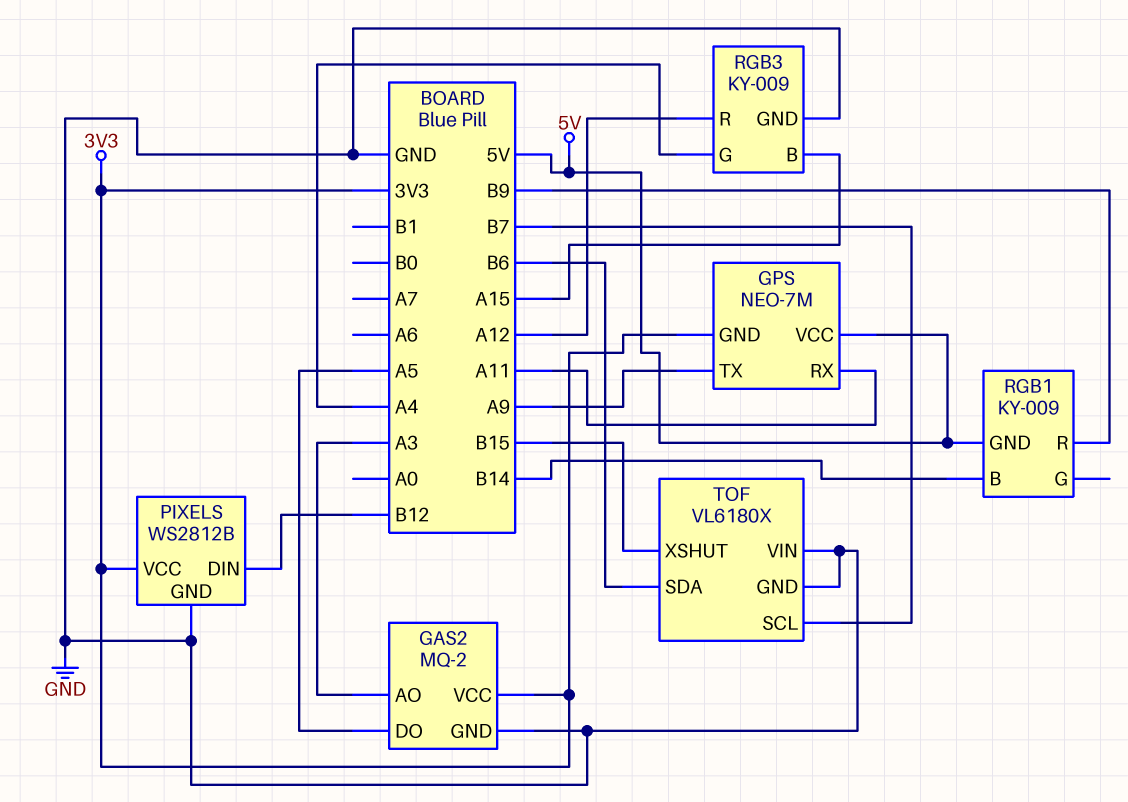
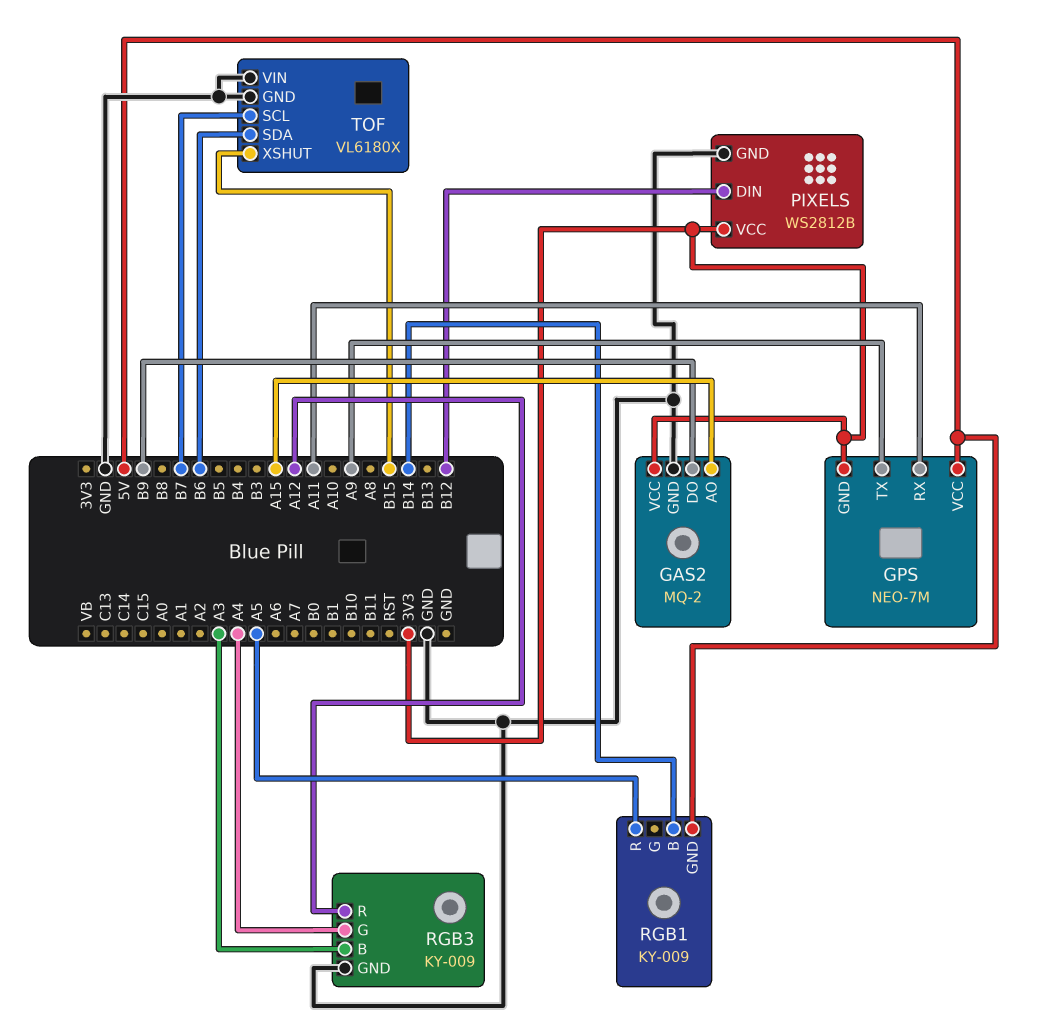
GAS2 pin AO: A3 -> A15
GAS2 pin DO: A5 -> B9
RGB1 pin R: B9 -> A5
RGB3 pin B: A15 -> A3

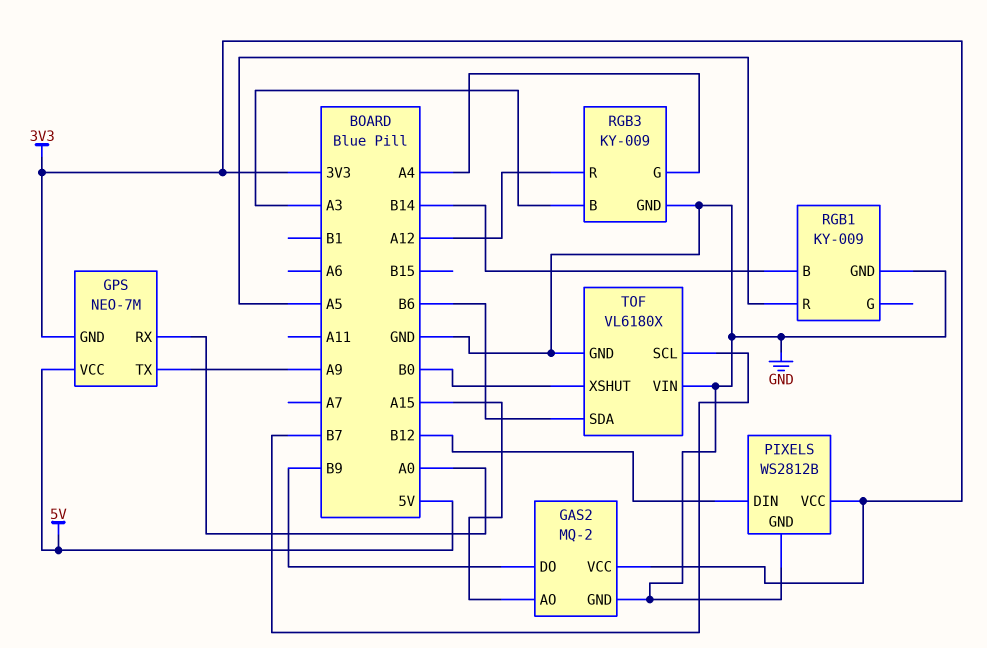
GPS pin RX: A11 -> A0
RGB1 pin GND: 5V -> GND
TOF pin XSHUT: B15 -> B0

